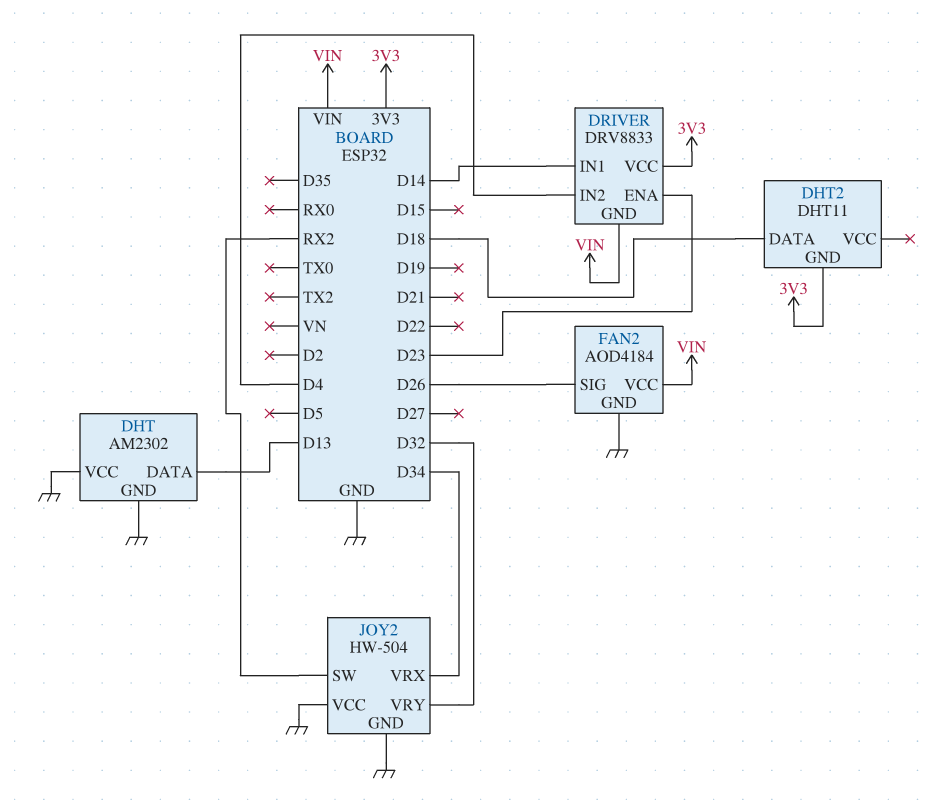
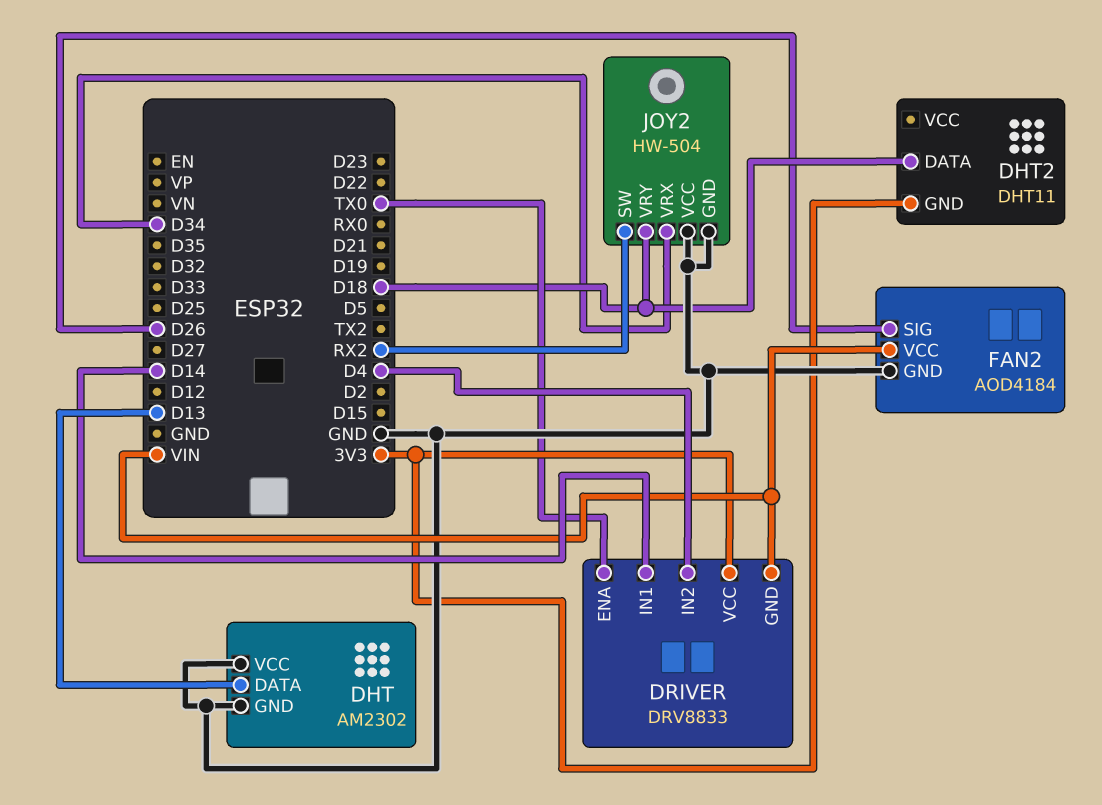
DRIVER pin ENA: D23 -> TX0
JOY2 pin VRY: D32 -> D18

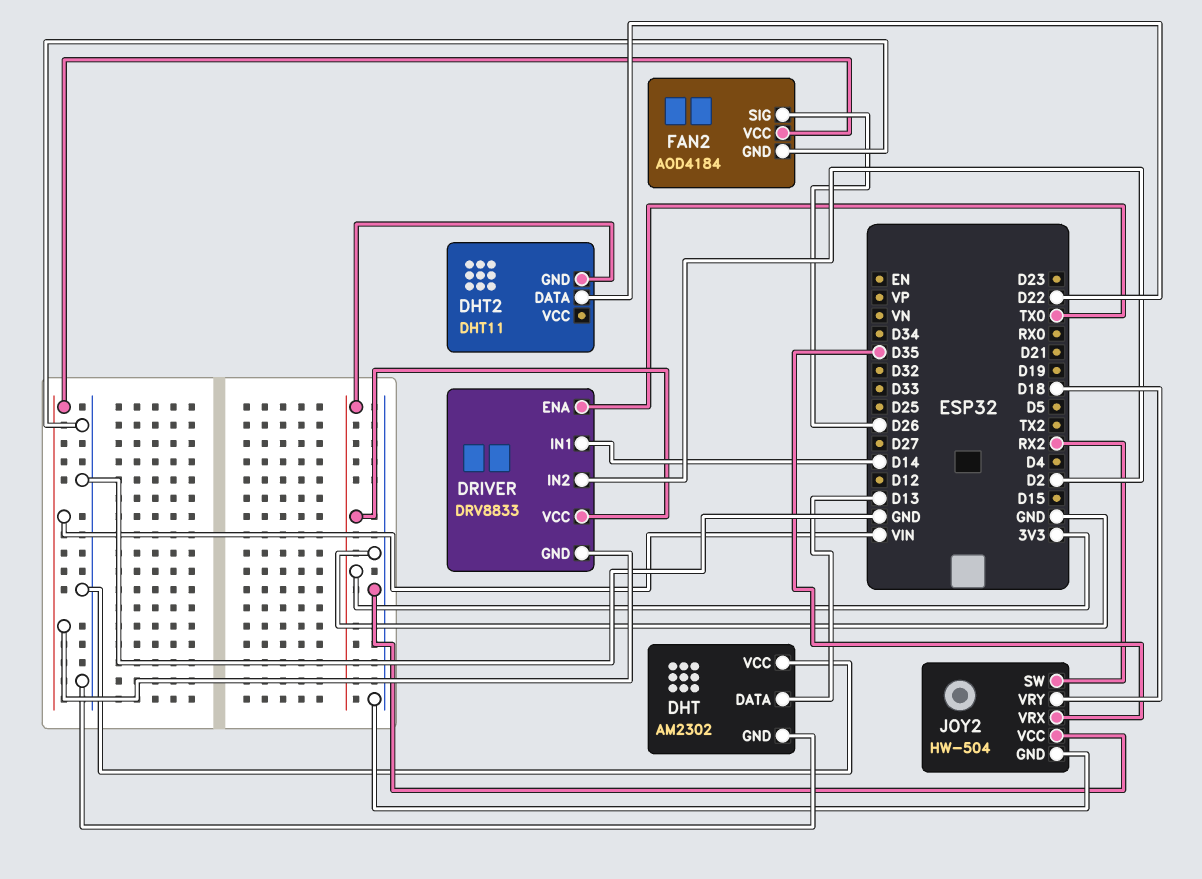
DHT2 pin DATA: D18 -> D22
DRIVER pin IN2: D4 -> D2
JOY2 pin VRX: D34 -> D35

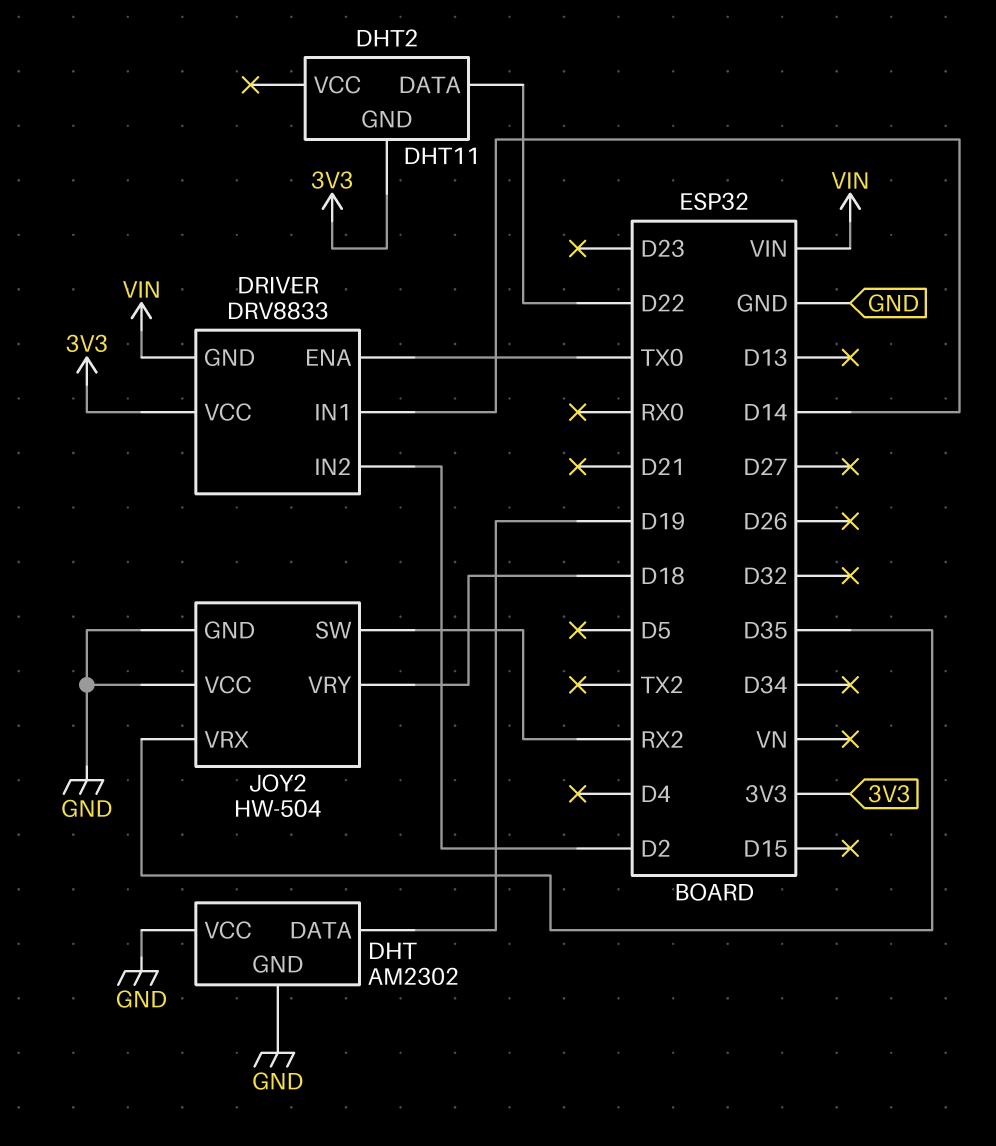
DHT pin DATA: D13 -> D19
FAN2: AOD4184 -> none
FAN2 pin GND: GND -> none
FAN2 pin SIG: D26 -> none
FAN2 pin VCC: VIN -> none

